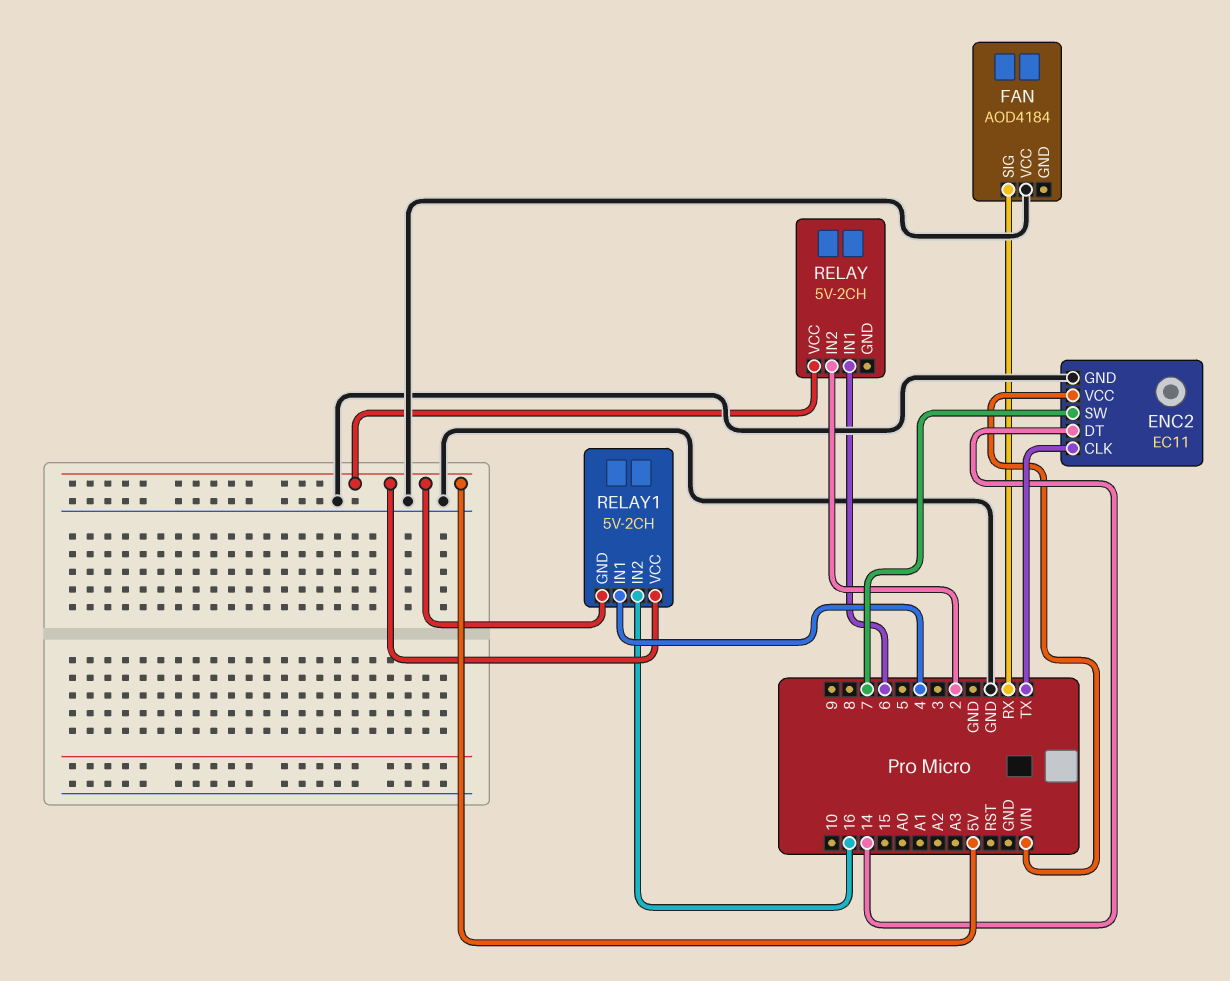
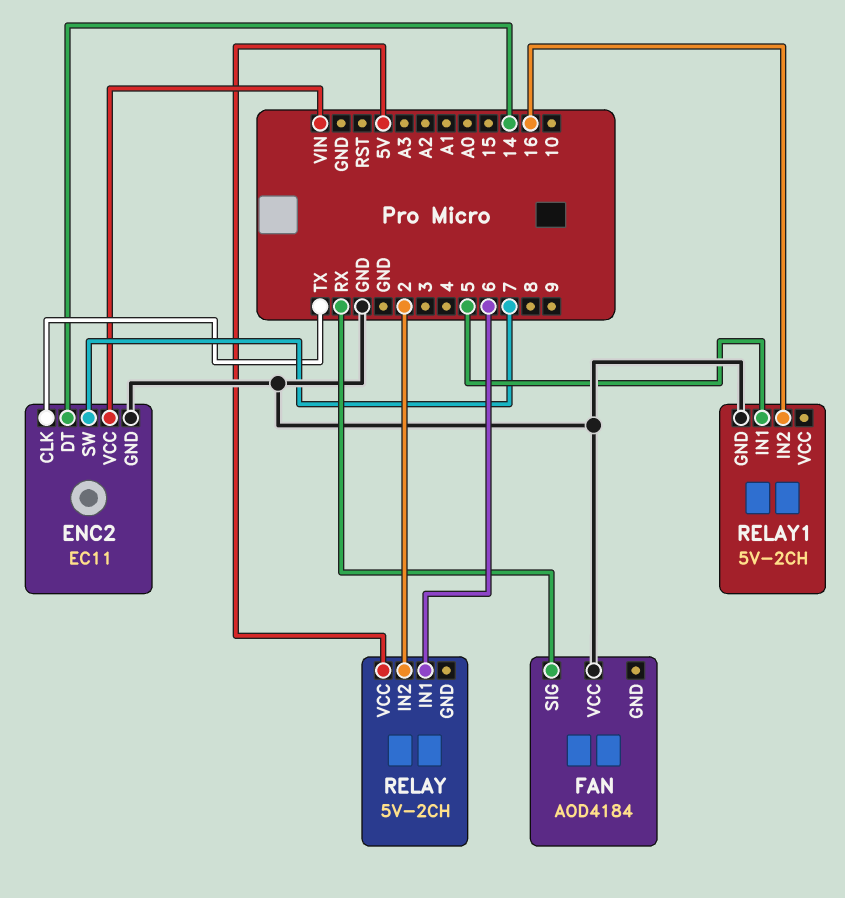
RELAY1 pin GND: 5V -> GND
RELAY1 pin IN1: 4 -> 5
RELAY1 pin VCC: 5V -> none

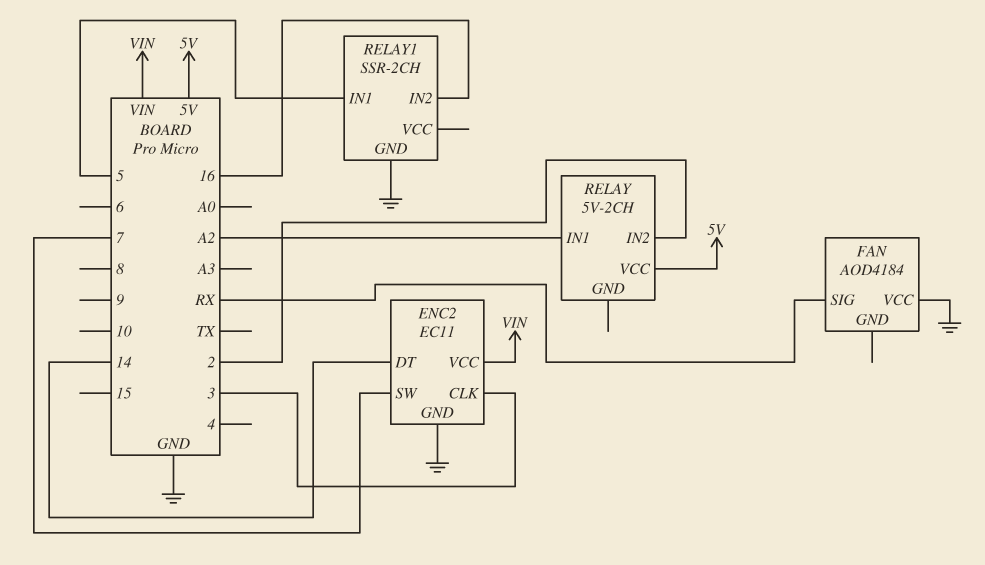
ENC2 pin CLK: TX -> 3
RELAY pin IN1: 6 -> A2
RELAY1: 5V-2CH -> SSR-2CH

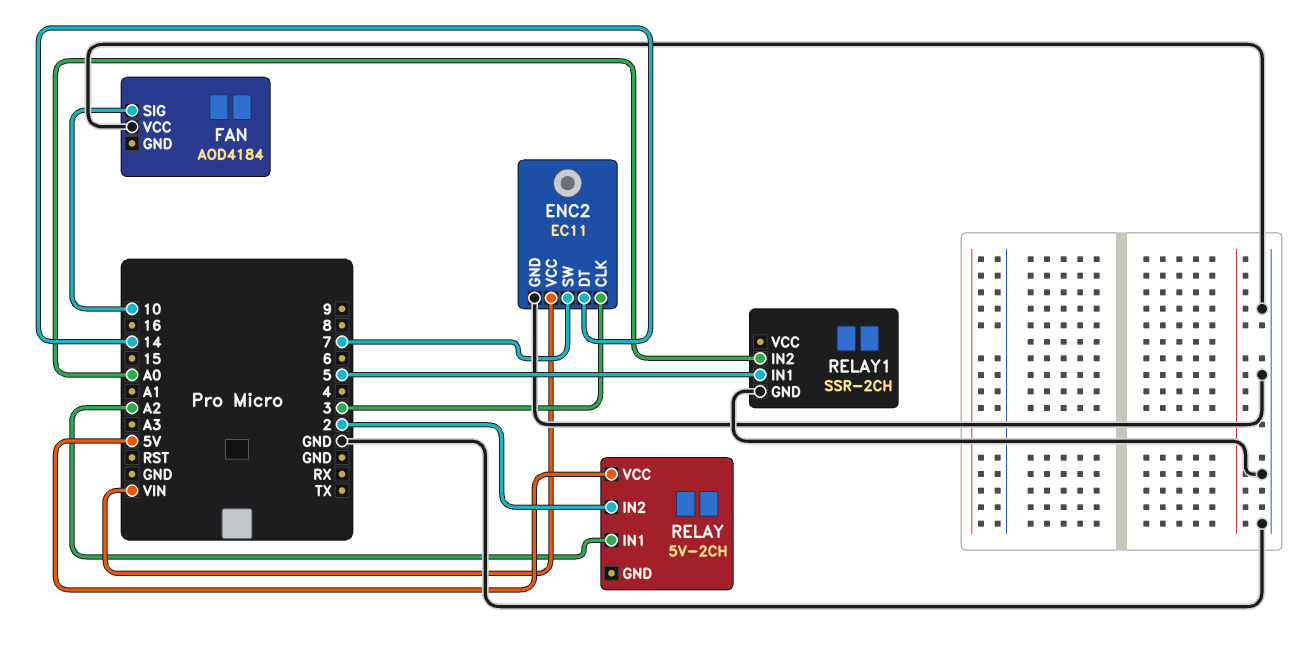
FAN pin SIG: RX -> 10
RELAY1 pin IN2: 16 -> A0

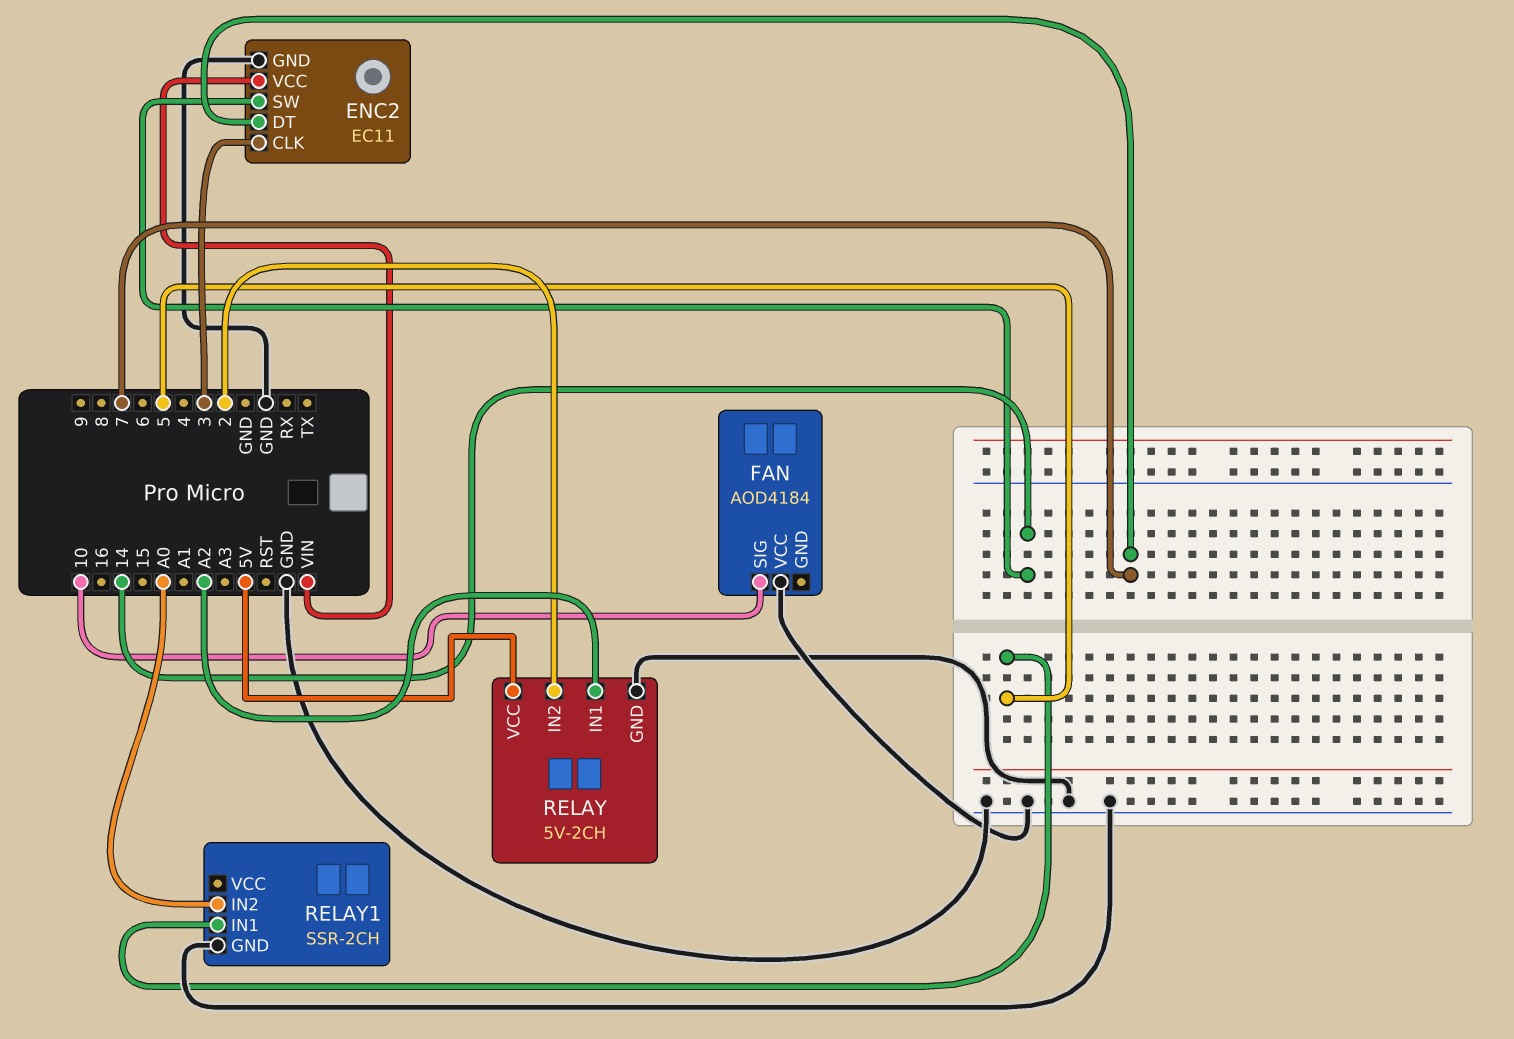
ENC2 pin DT: 14 -> 7
ENC2 pin SW: 7 -> 14
RELAY pin GND: none -> GND

